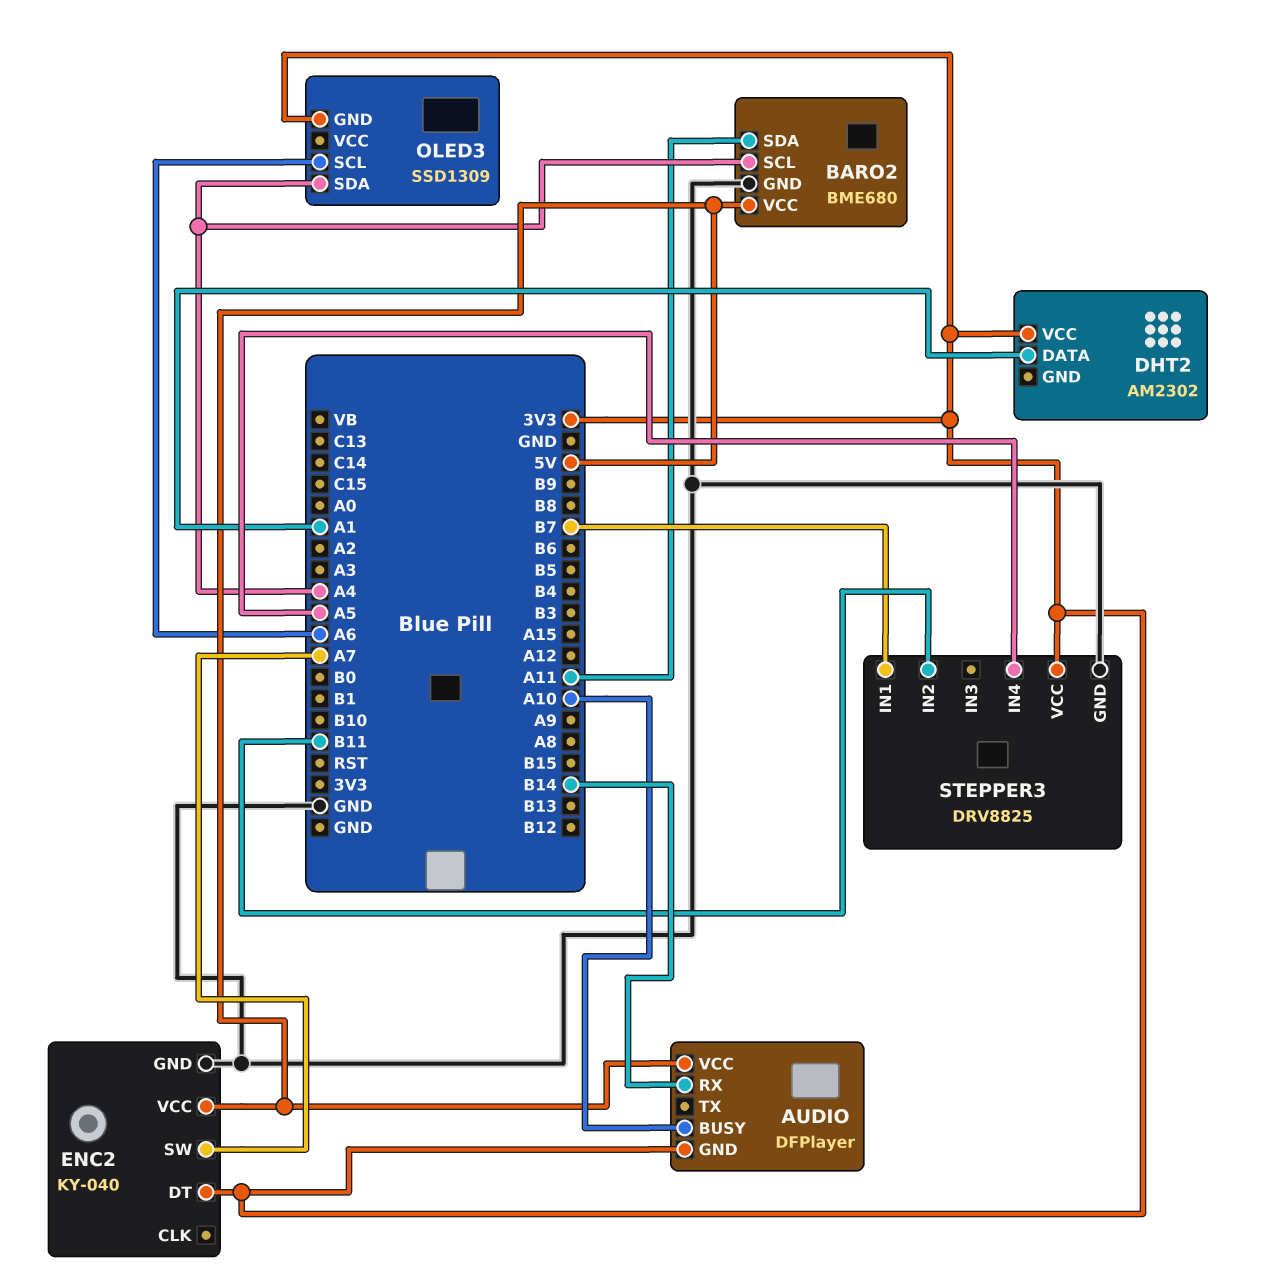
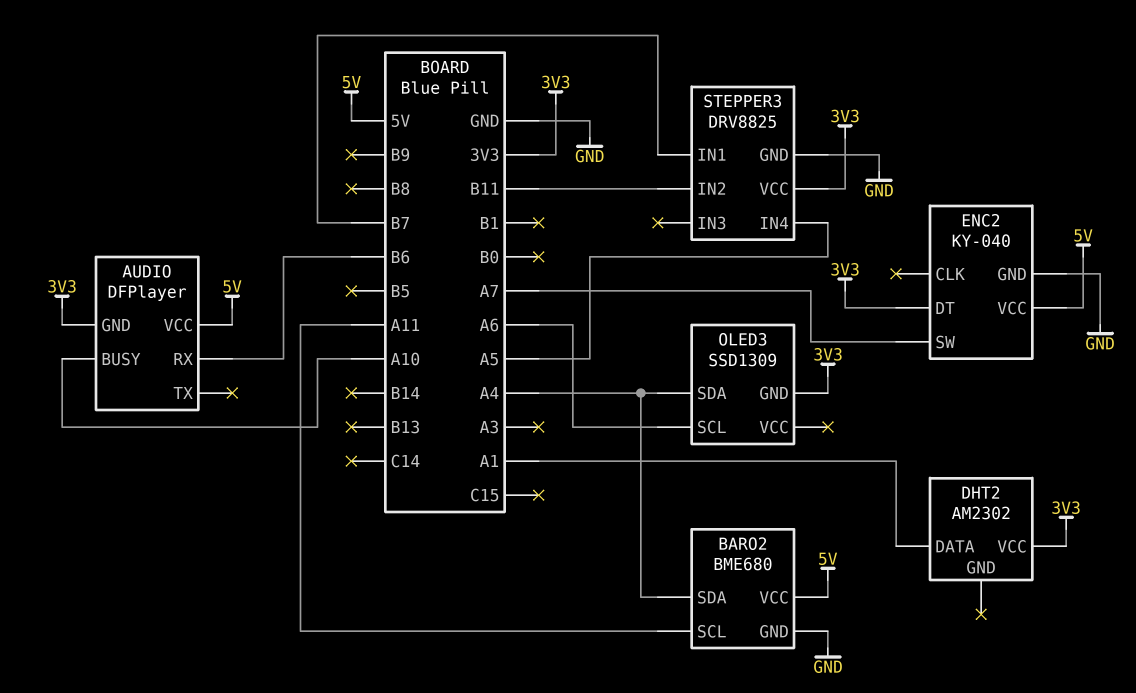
AUDIO pin RX: B14 -> B6
BARO2 pin SCL: A4 -> A11
BARO2 pin SDA: A11 -> A4

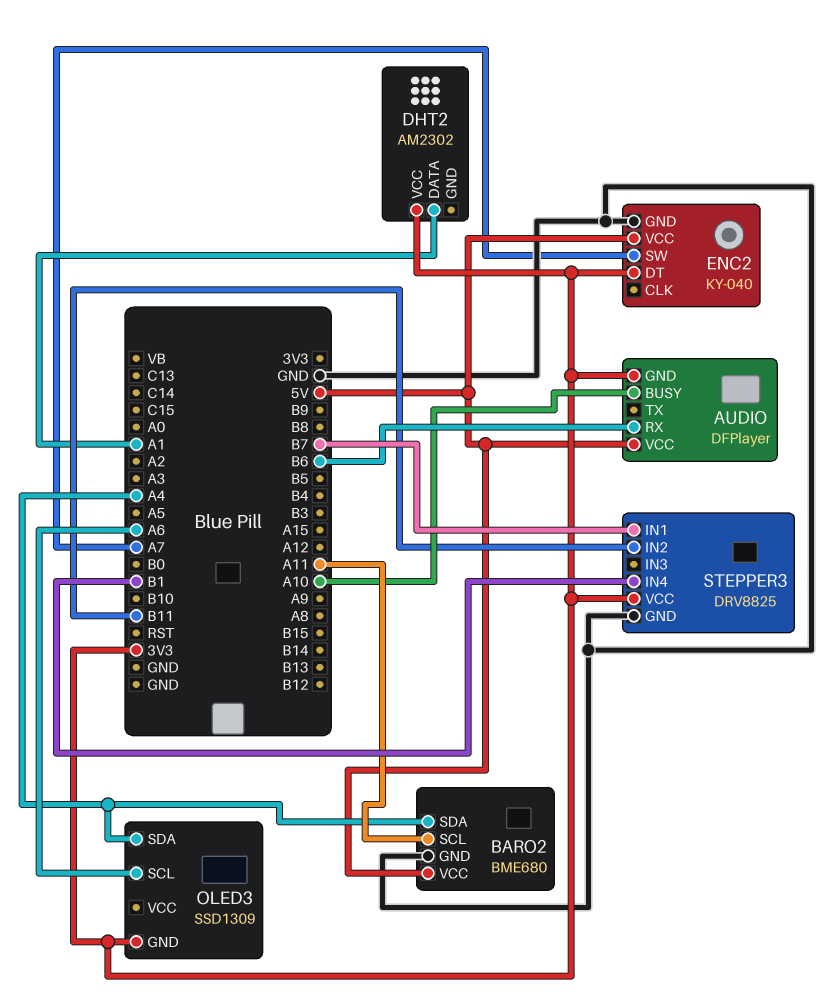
STEPPER3 pin IN4: A5 -> B1

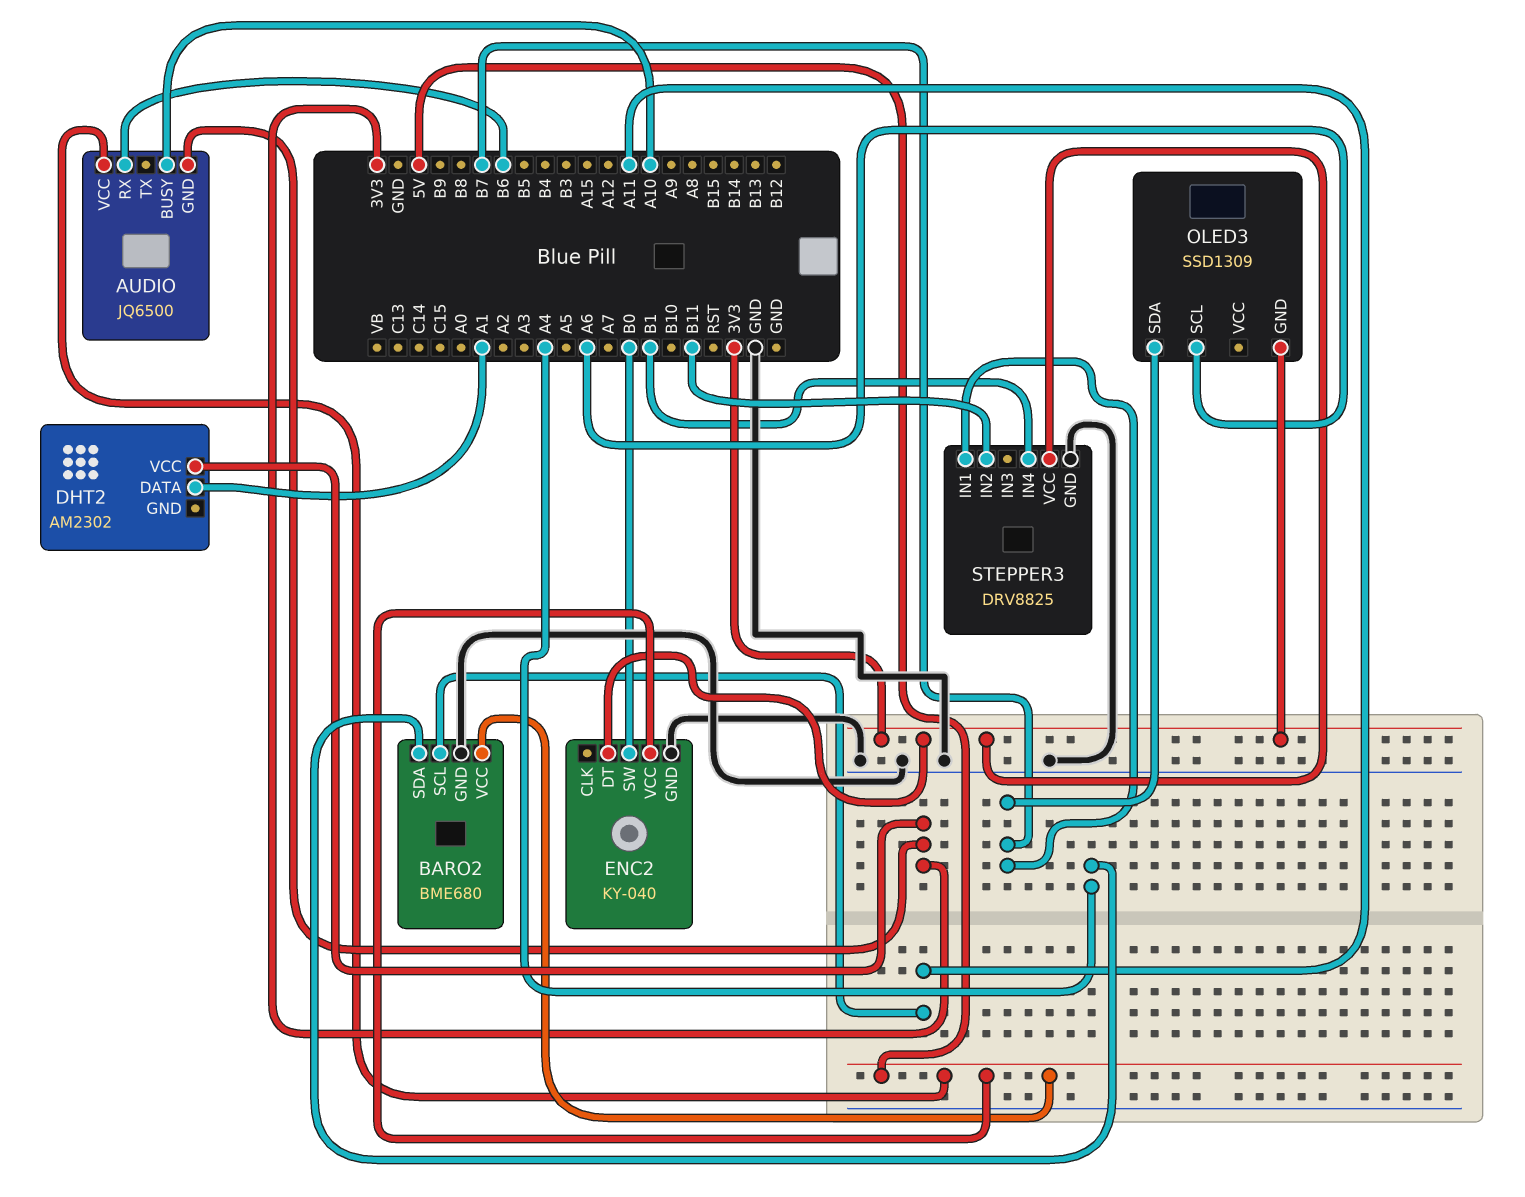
AUDIO: DFPlayer -> JQ6500
ENC2 pin SW: A7 -> B0
OLED3 pin SDA: A4 -> B7

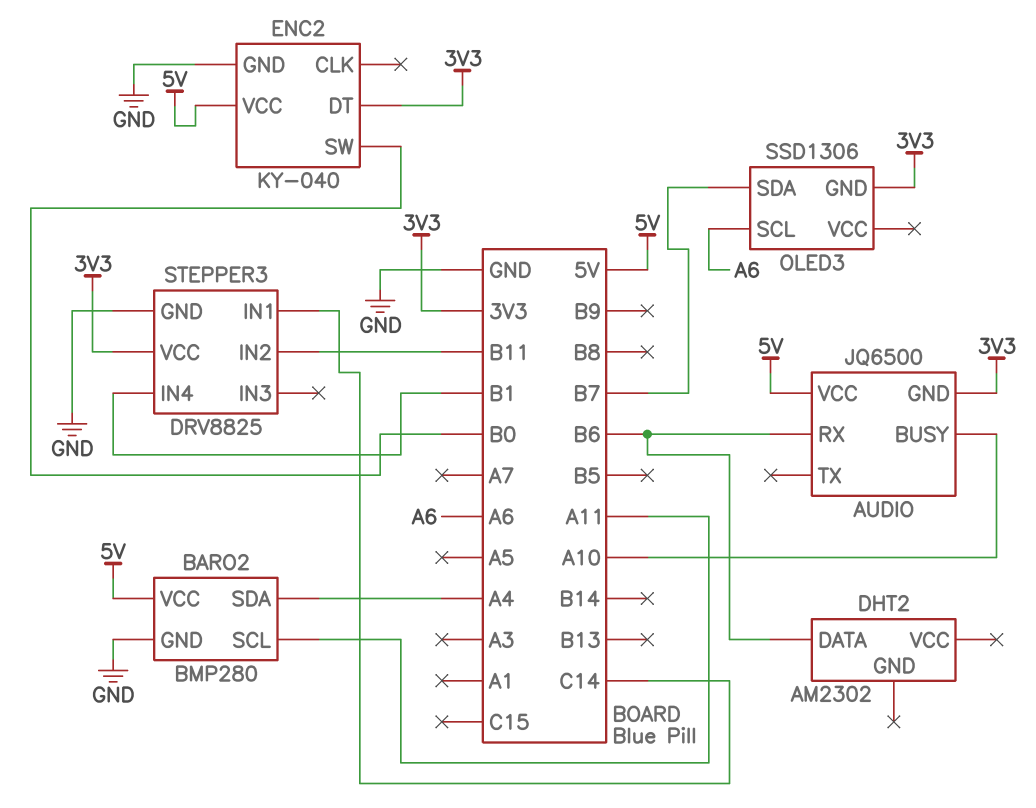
BARO2: BME680 -> BMP280
DHT2 pin DATA: A1 -> B6
DHT2 pin VCC: 3V3 -> none
OLED3: SSD1309 -> SSD1306
STEPPER3 pin IN1: B7 -> C14

